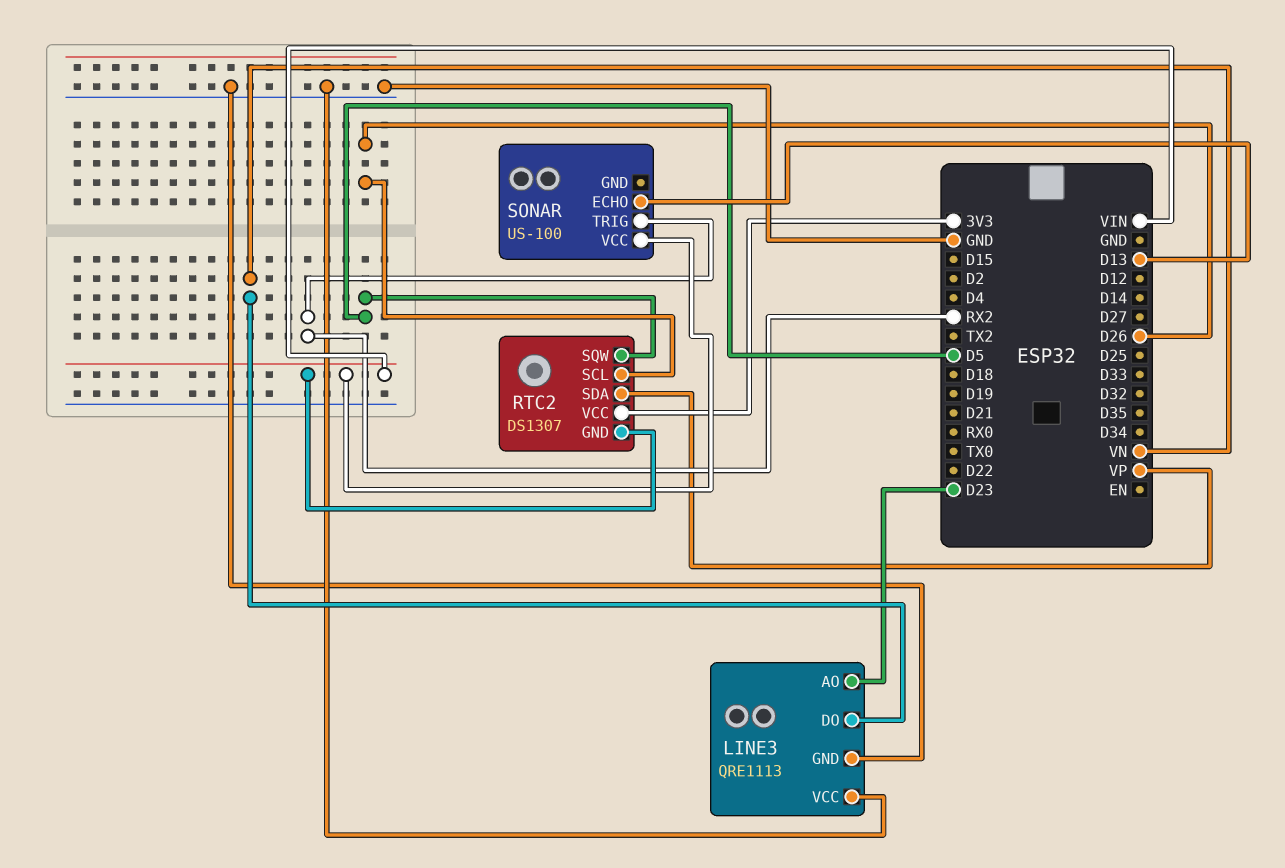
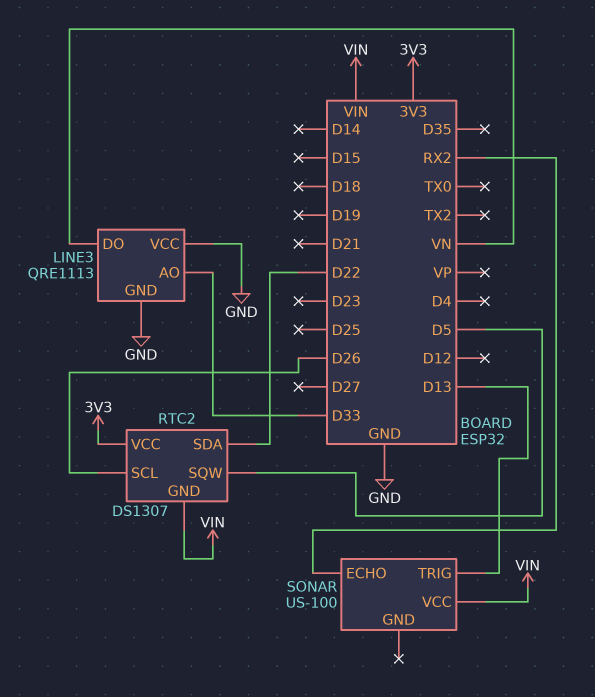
LINE3 pin AO: D23 -> D33
RTC2 pin SDA: VP -> D22
SONAR pin ECHO: D13 -> RX2
SONAR pin TRIG: RX2 -> D13

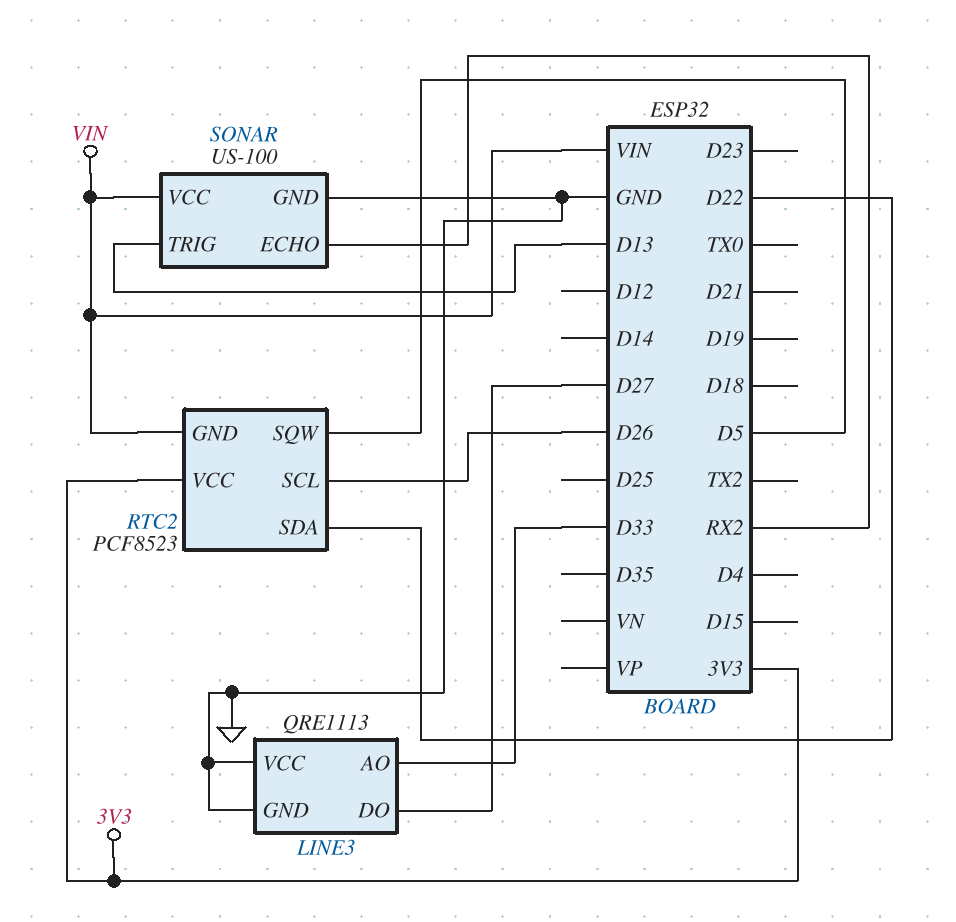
LINE3 pin DO: VN -> D27
RTC2: DS1307 -> PCF8523
SONAR pin GND: none -> GND

